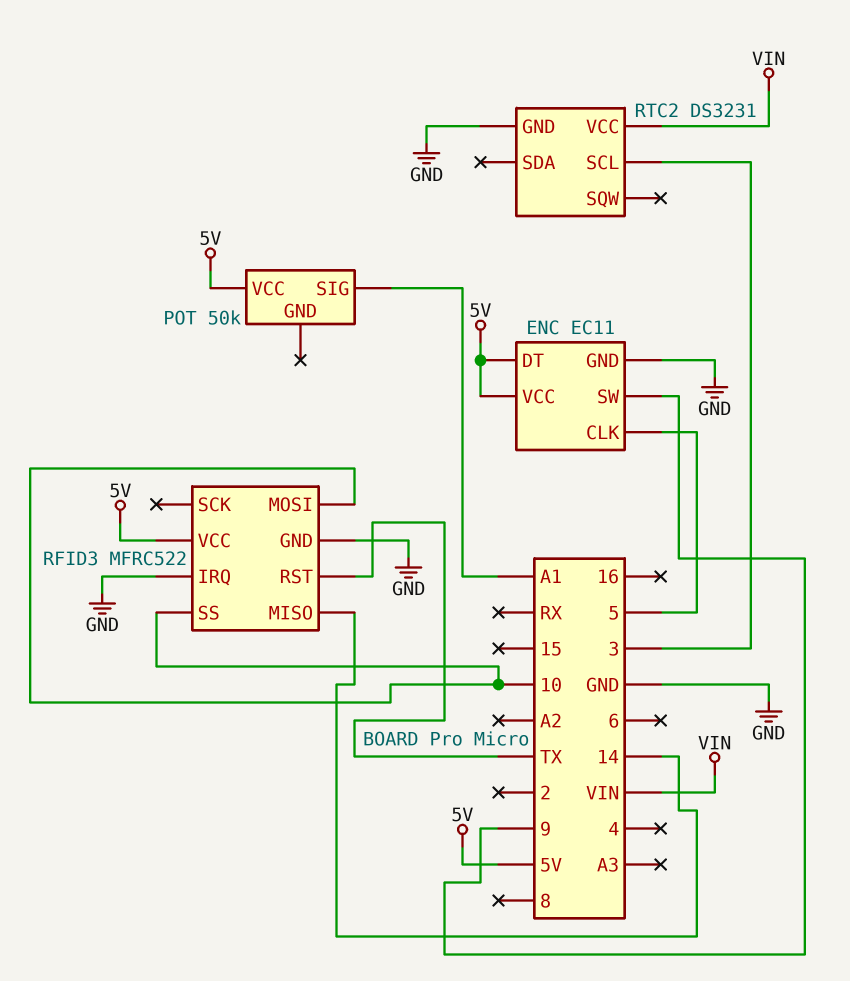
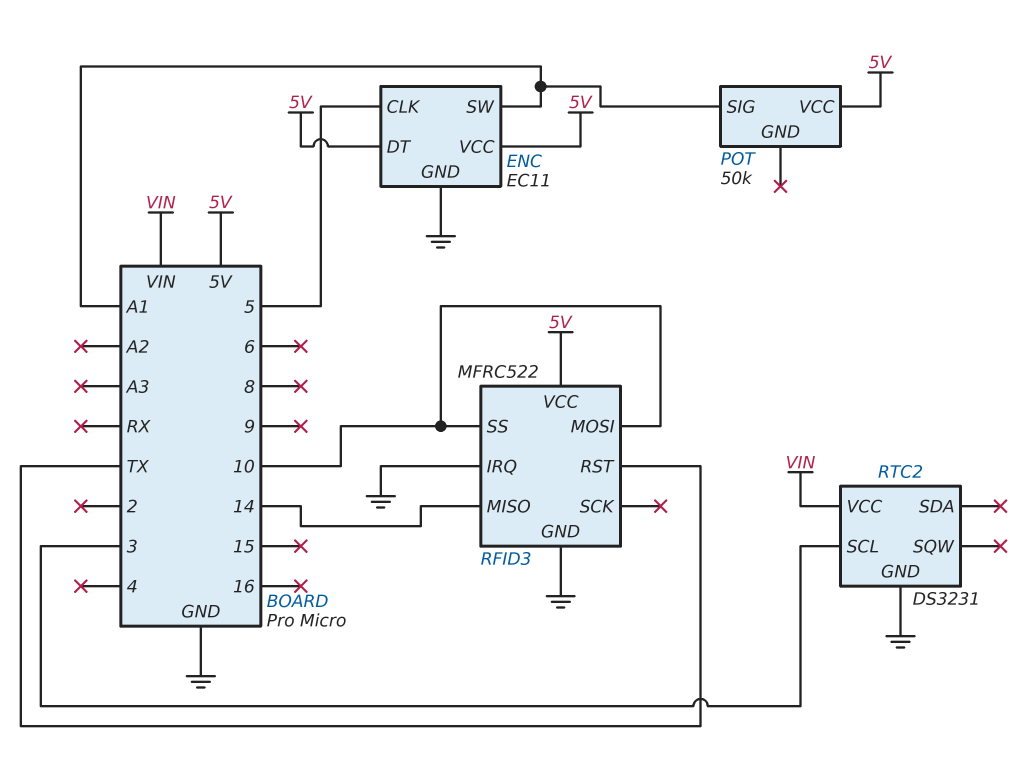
ENC pin SW: 9 -> A1

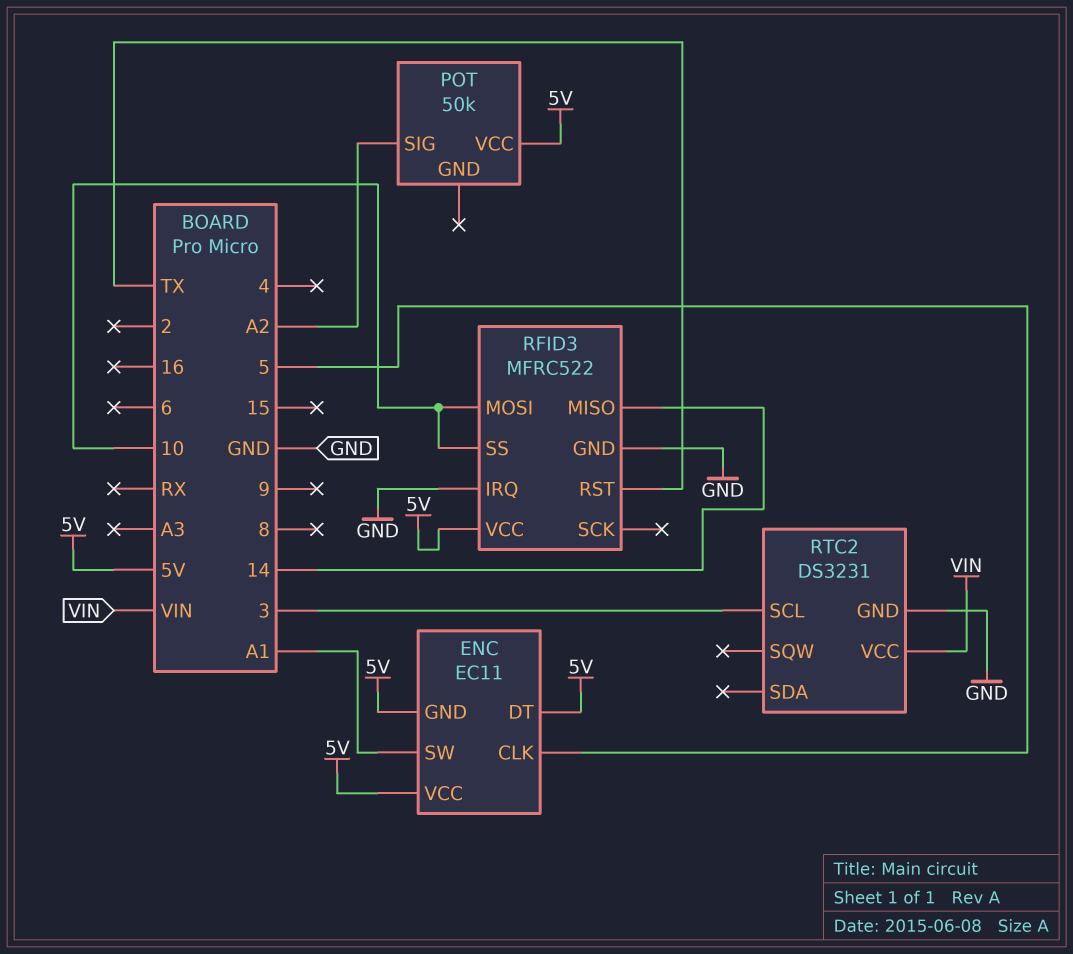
ENC pin GND: GND -> 5V
POT pin SIG: A1 -> A2

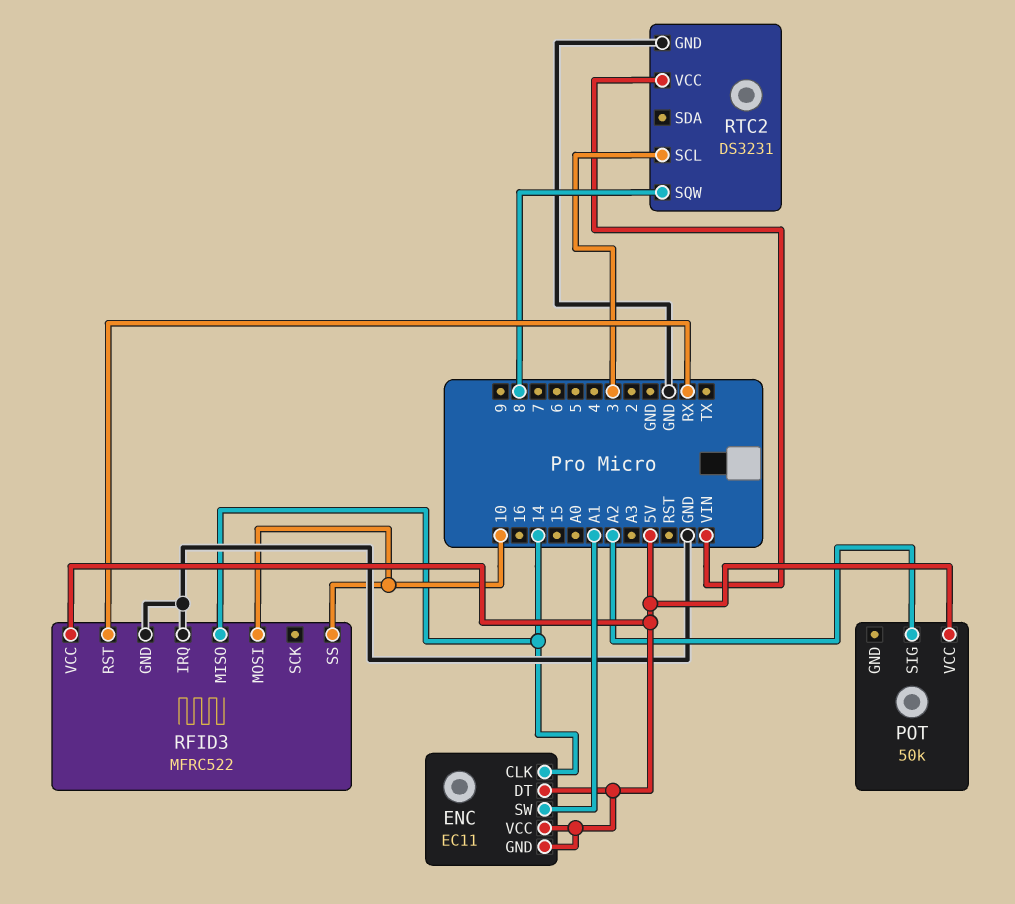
ENC pin CLK: 5 -> 14
RFID3 pin RST: TX -> RX
RTC2 pin SQW: none -> 8

